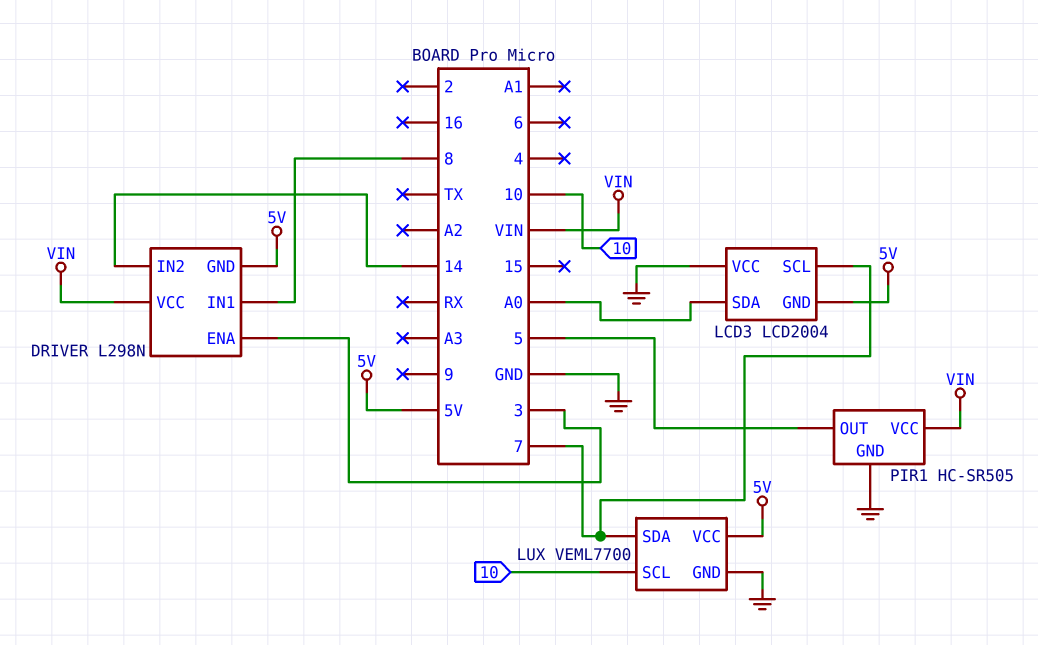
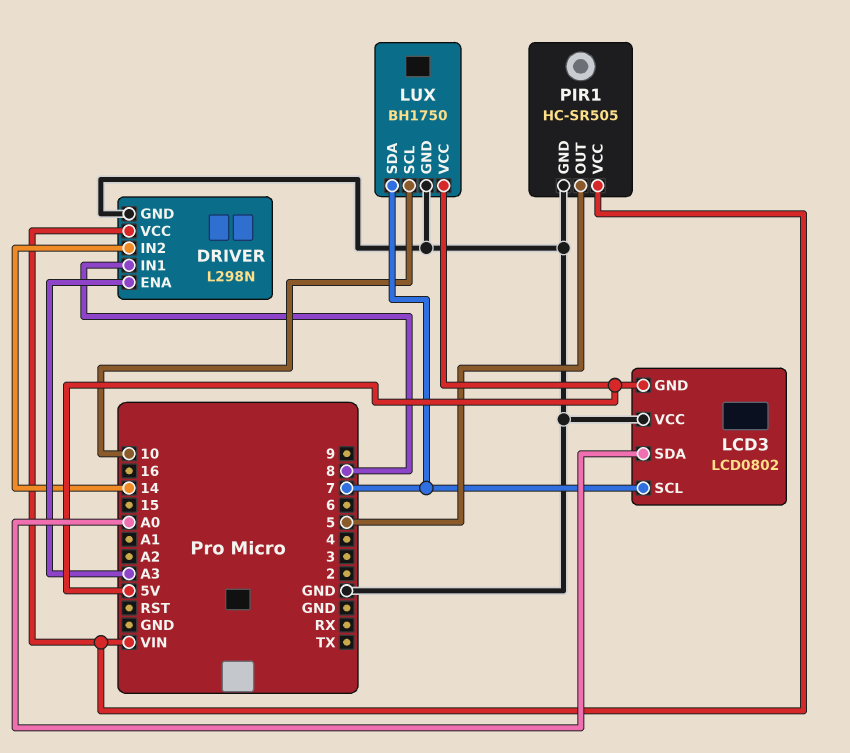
DRIVER pin ENA: 3 -> A3
DRIVER pin GND: 5V -> GND
LCD3: LCD2004 -> LCD0802
LUX: VEML7700 -> BH1750

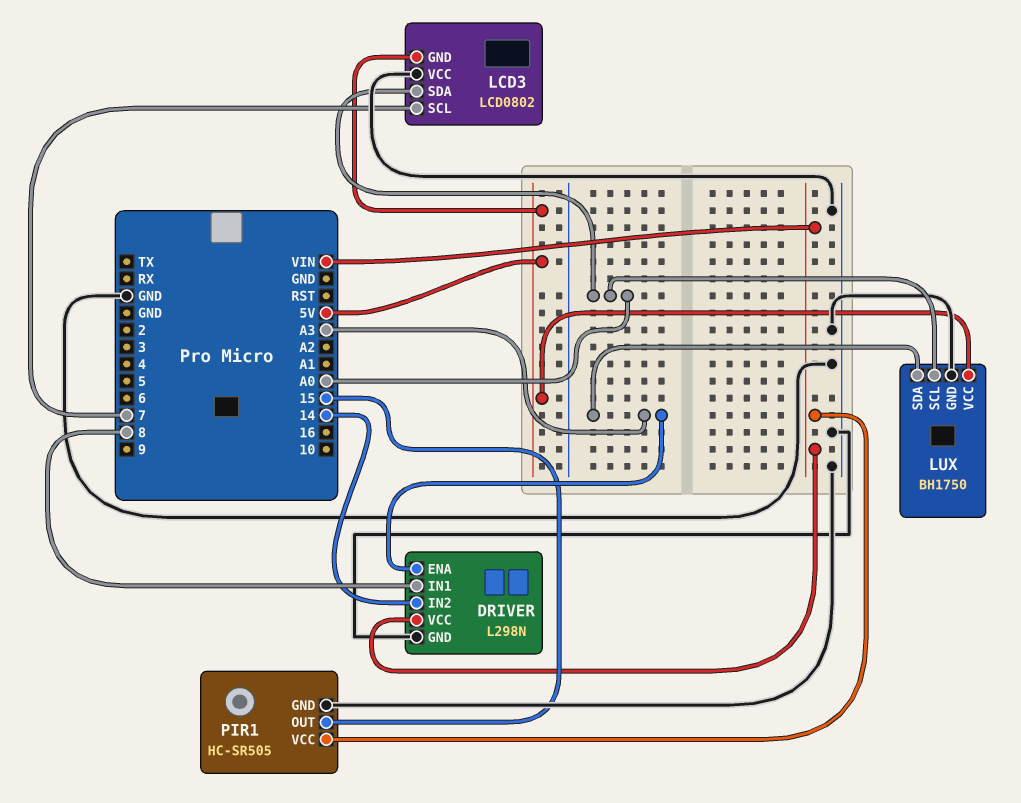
LUX pin SCL: 10 -> A0
LUX pin SDA: 7 -> A3
PIR1 pin OUT: 5 -> 15

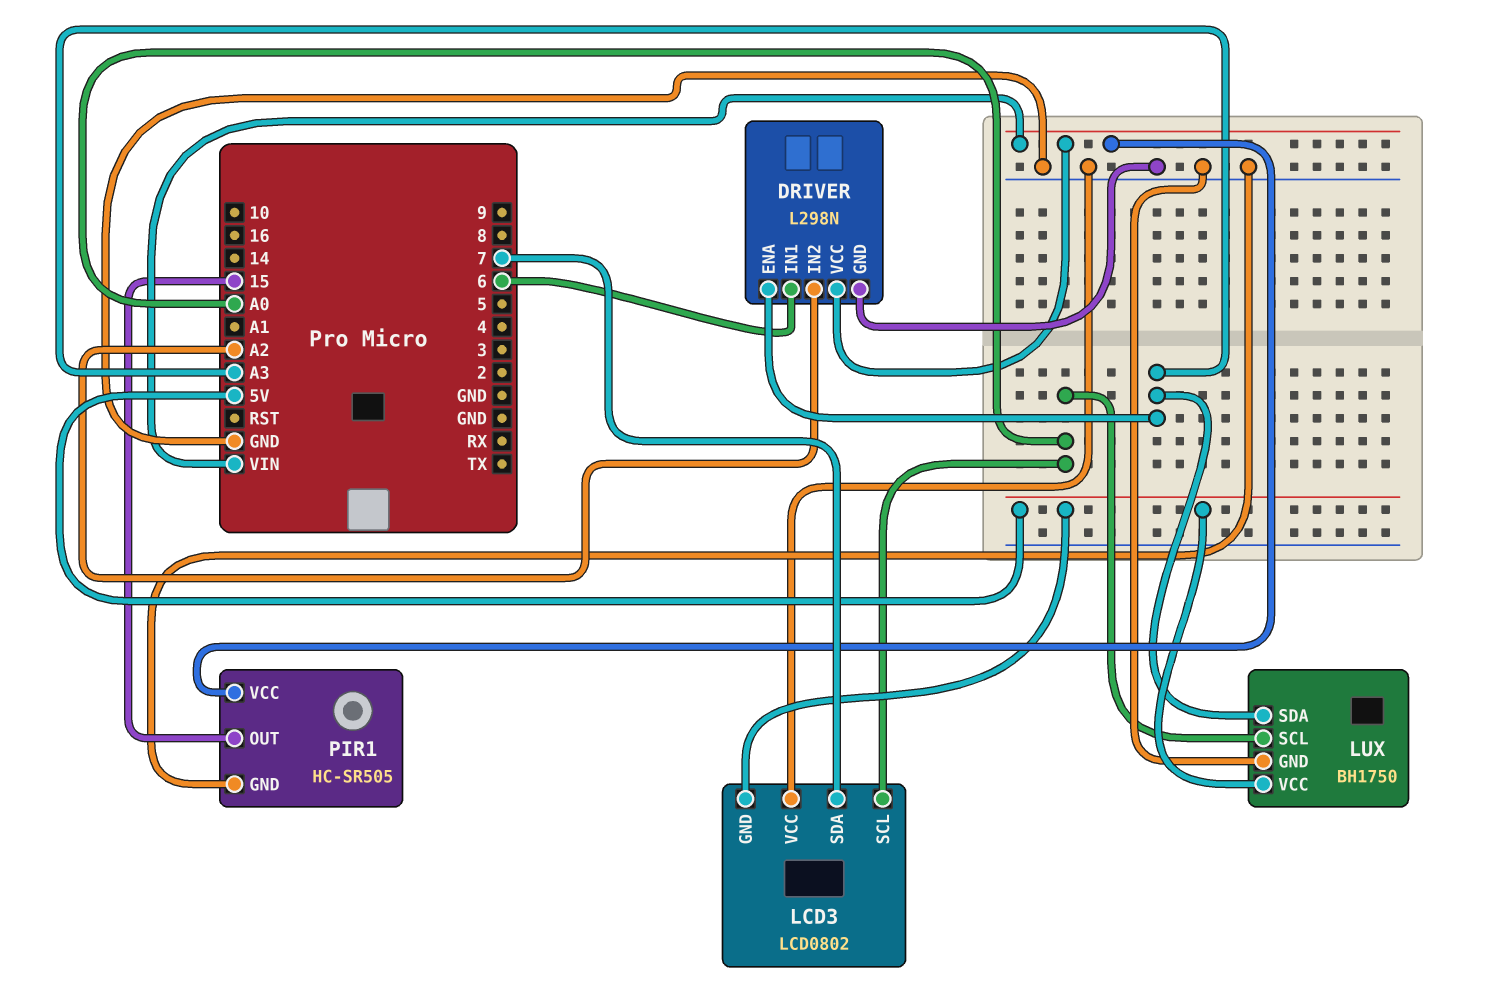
DRIVER pin IN1: 8 -> 6
DRIVER pin IN2: 14 -> A2
LCD3 pin SCL: 7 -> A0
LCD3 pin SDA: A0 -> 7

